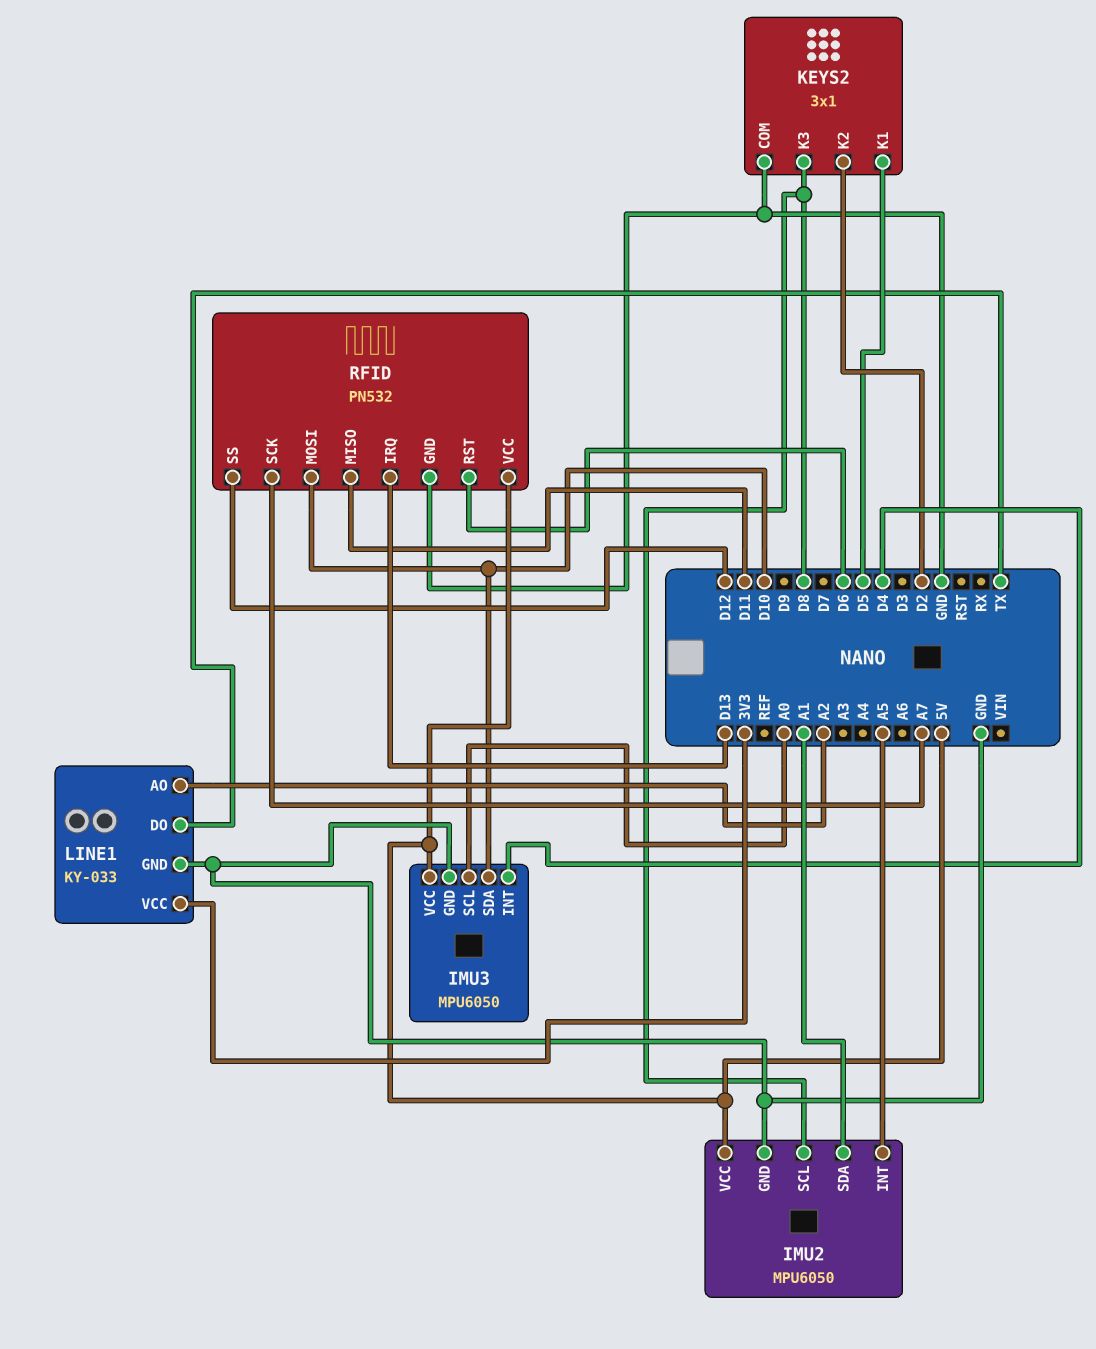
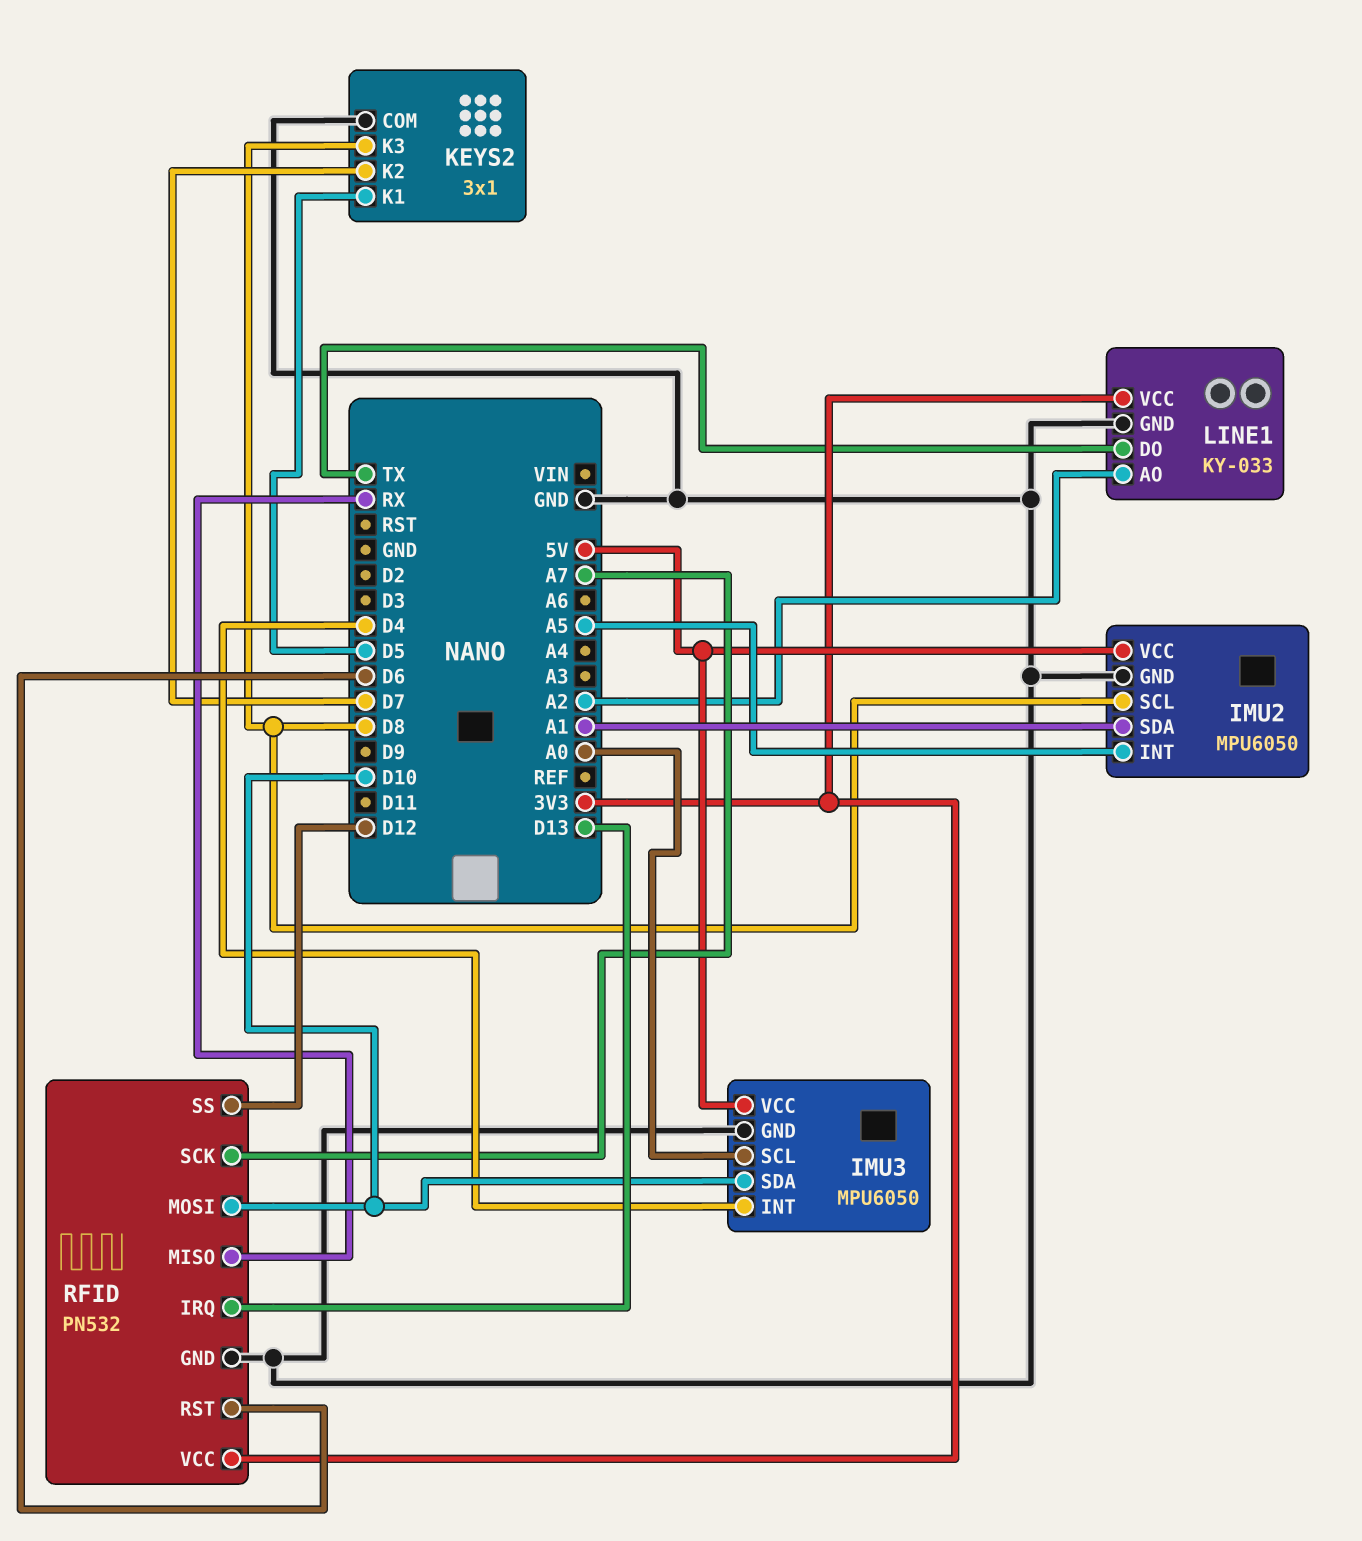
KEYS2 pin K2: D2 -> D7
RFID pin MISO: D11 -> RX
RFID pin VCC: 5V -> 3V3

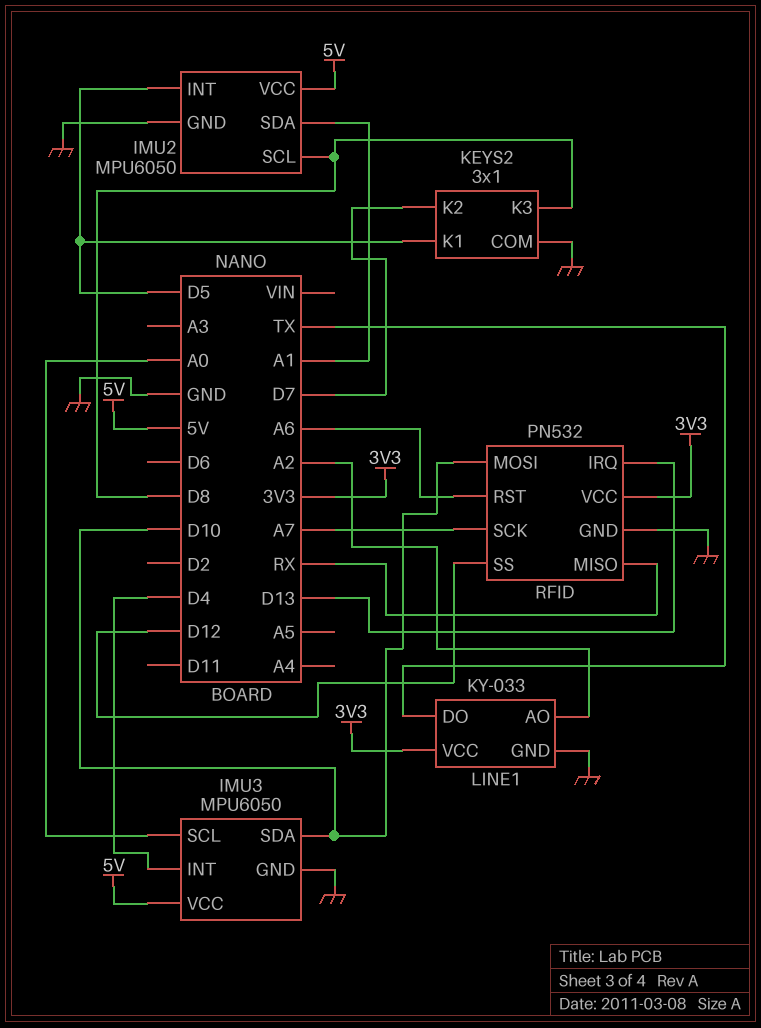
IMU2 pin INT: A5 -> D5
RFID pin RST: D6 -> A6

